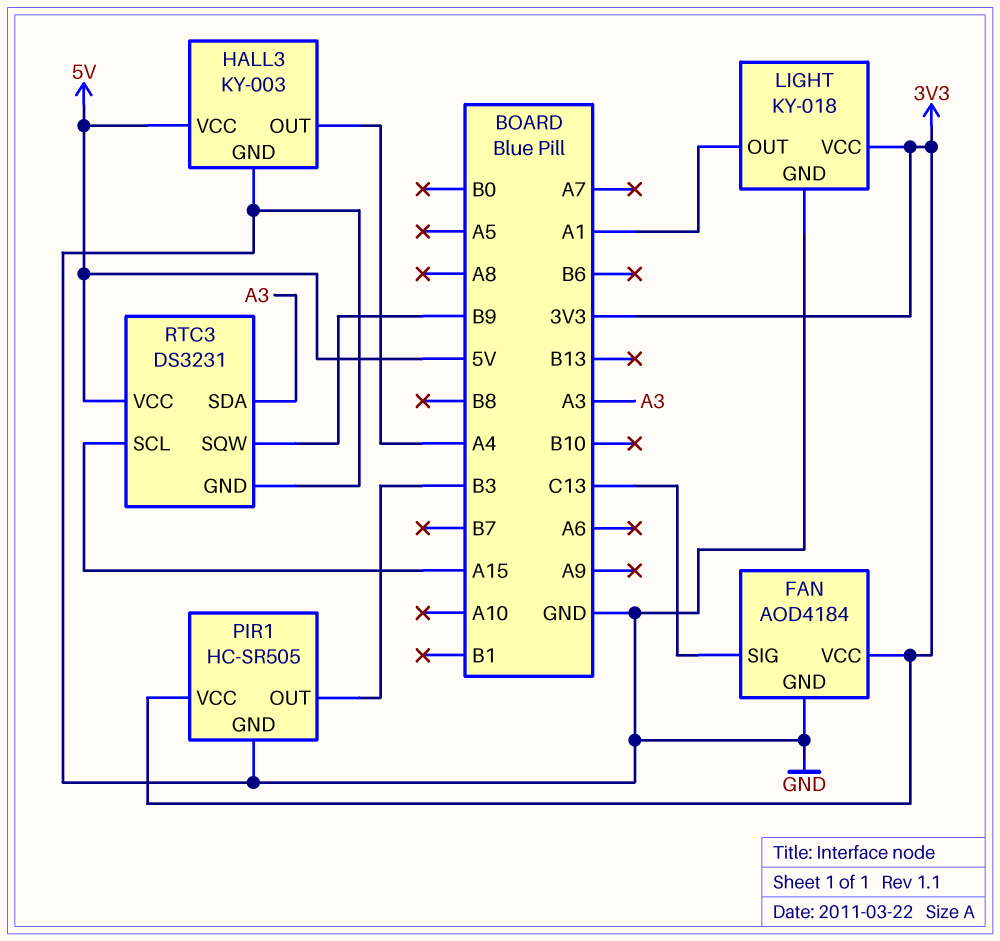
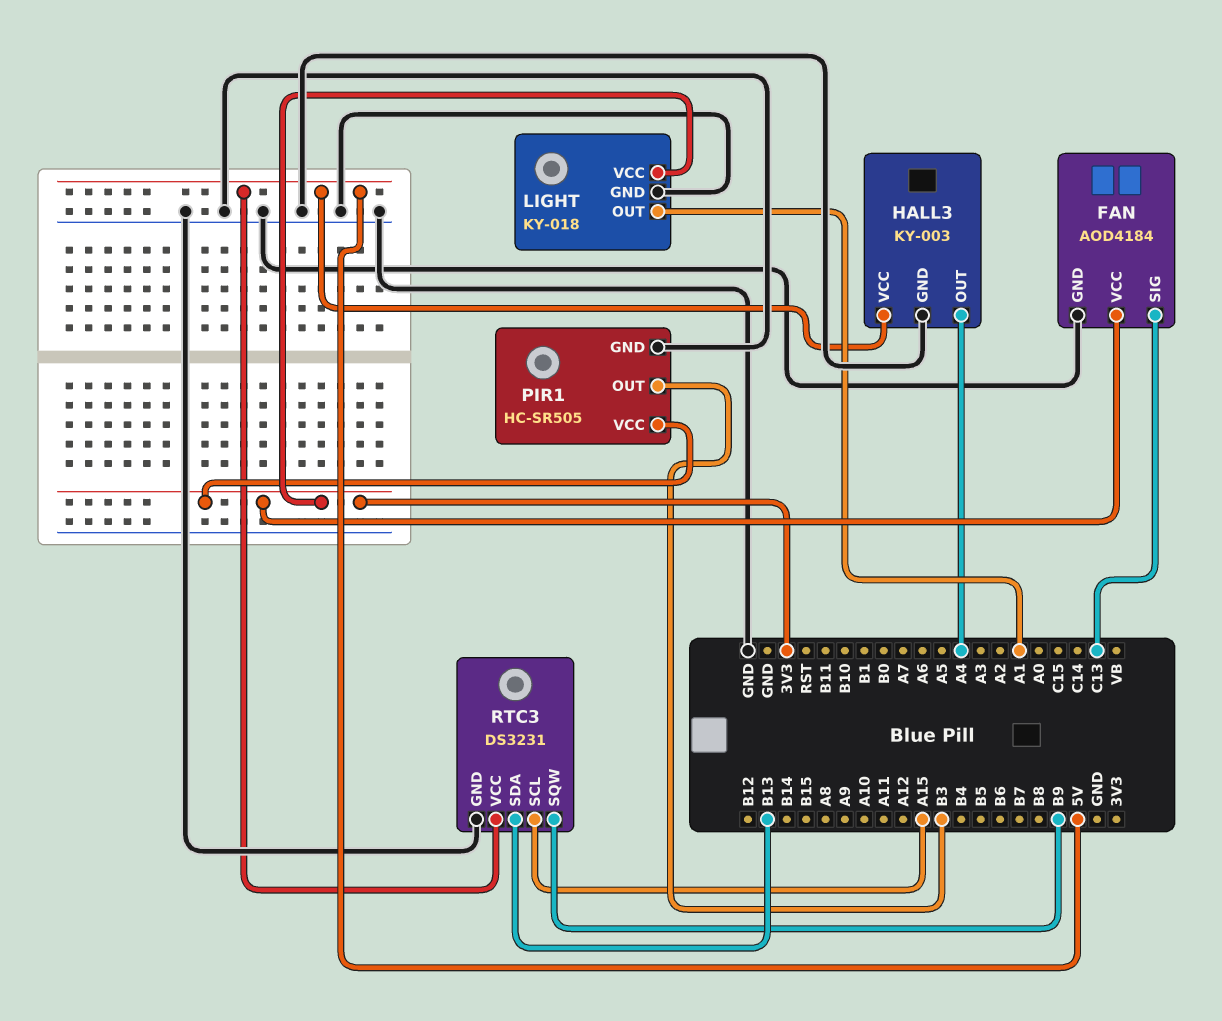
RTC3 pin SDA: A3 -> B13

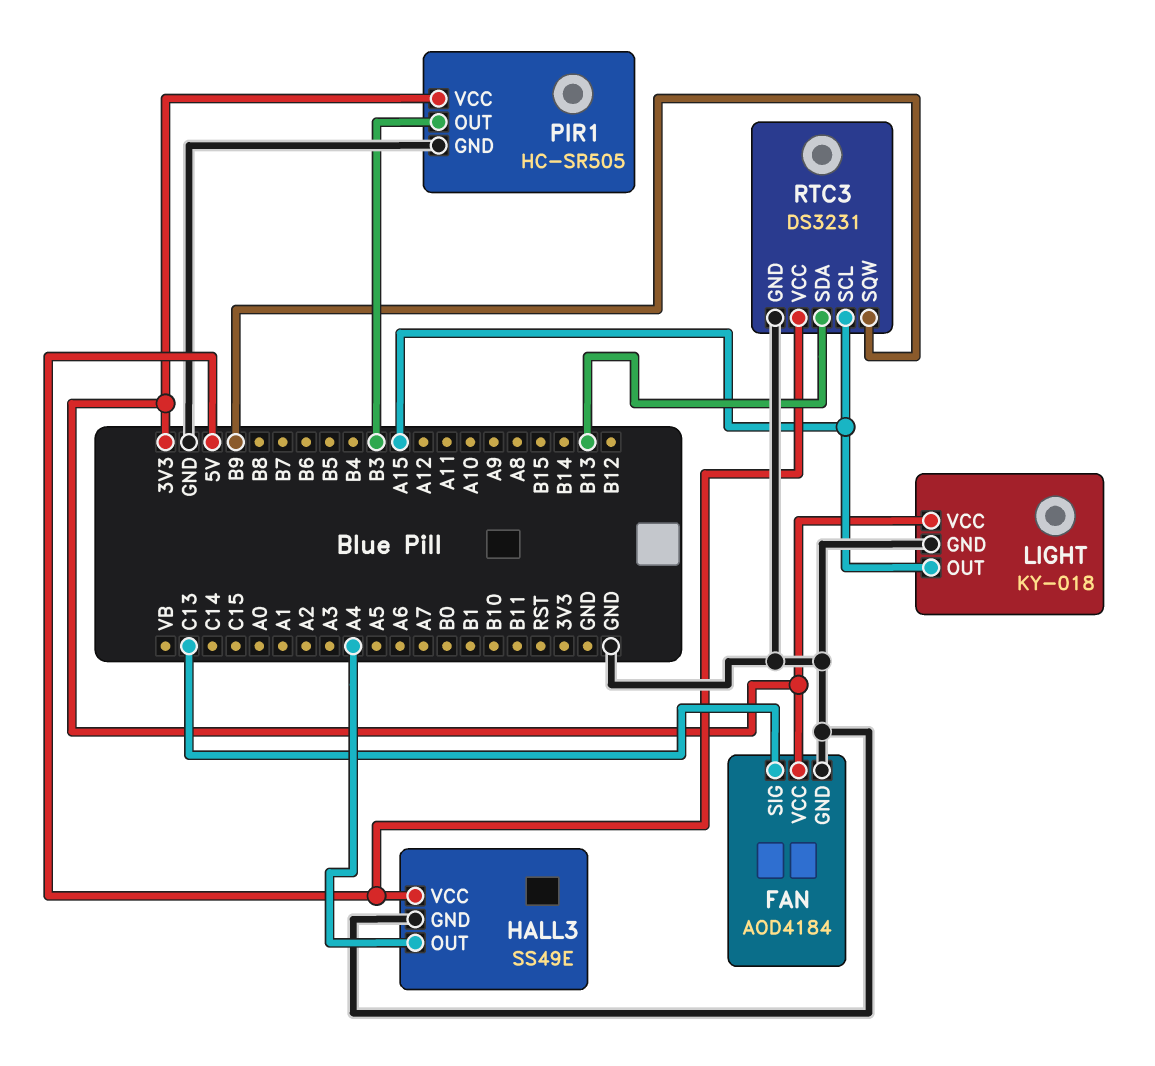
HALL3: KY-003 -> SS49E
LIGHT pin OUT: A1 -> A15

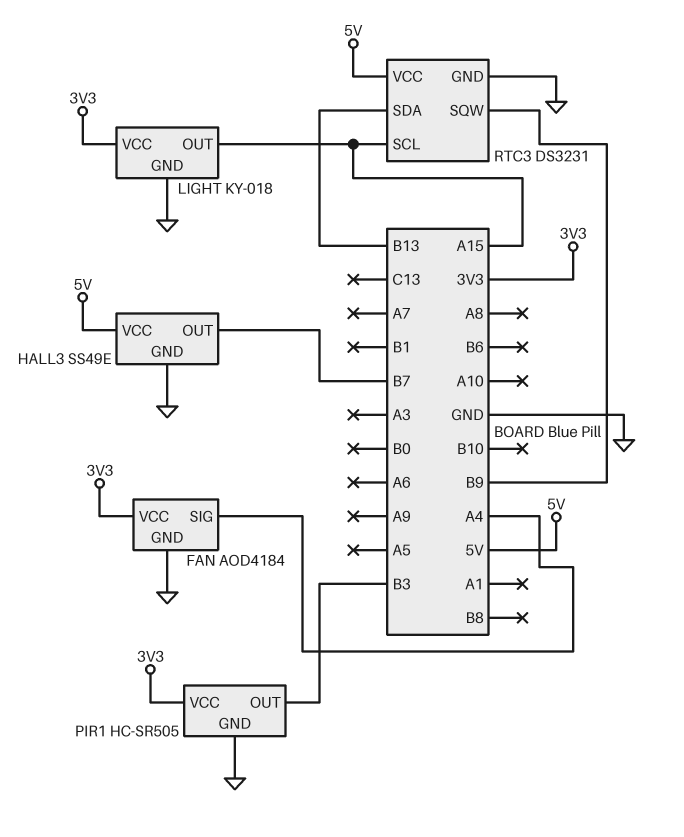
FAN pin SIG: C13 -> A4
HALL3 pin OUT: A4 -> B7

